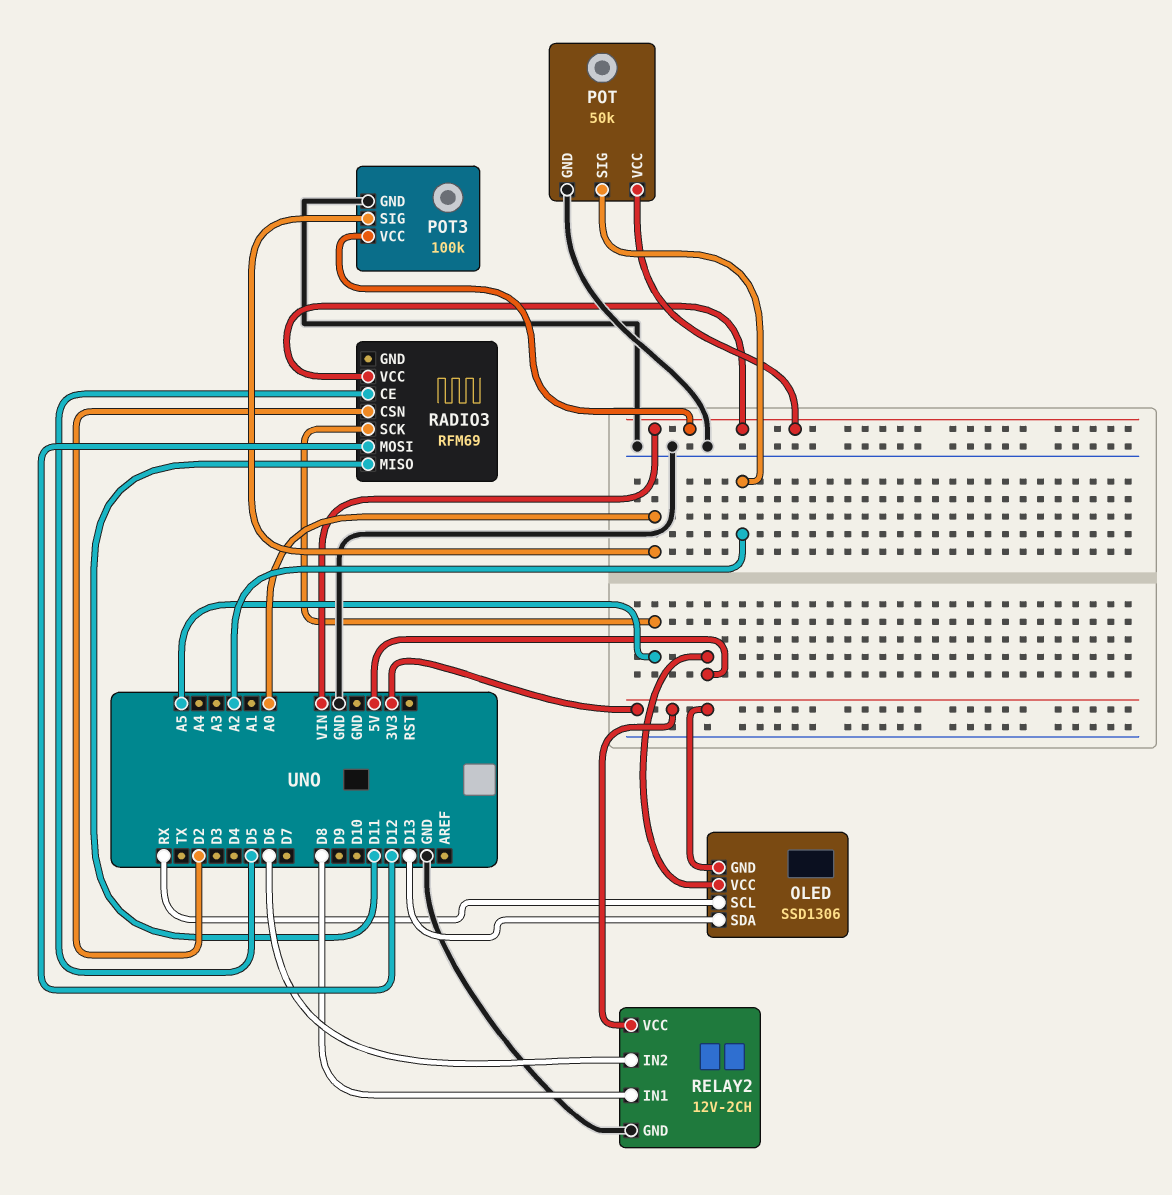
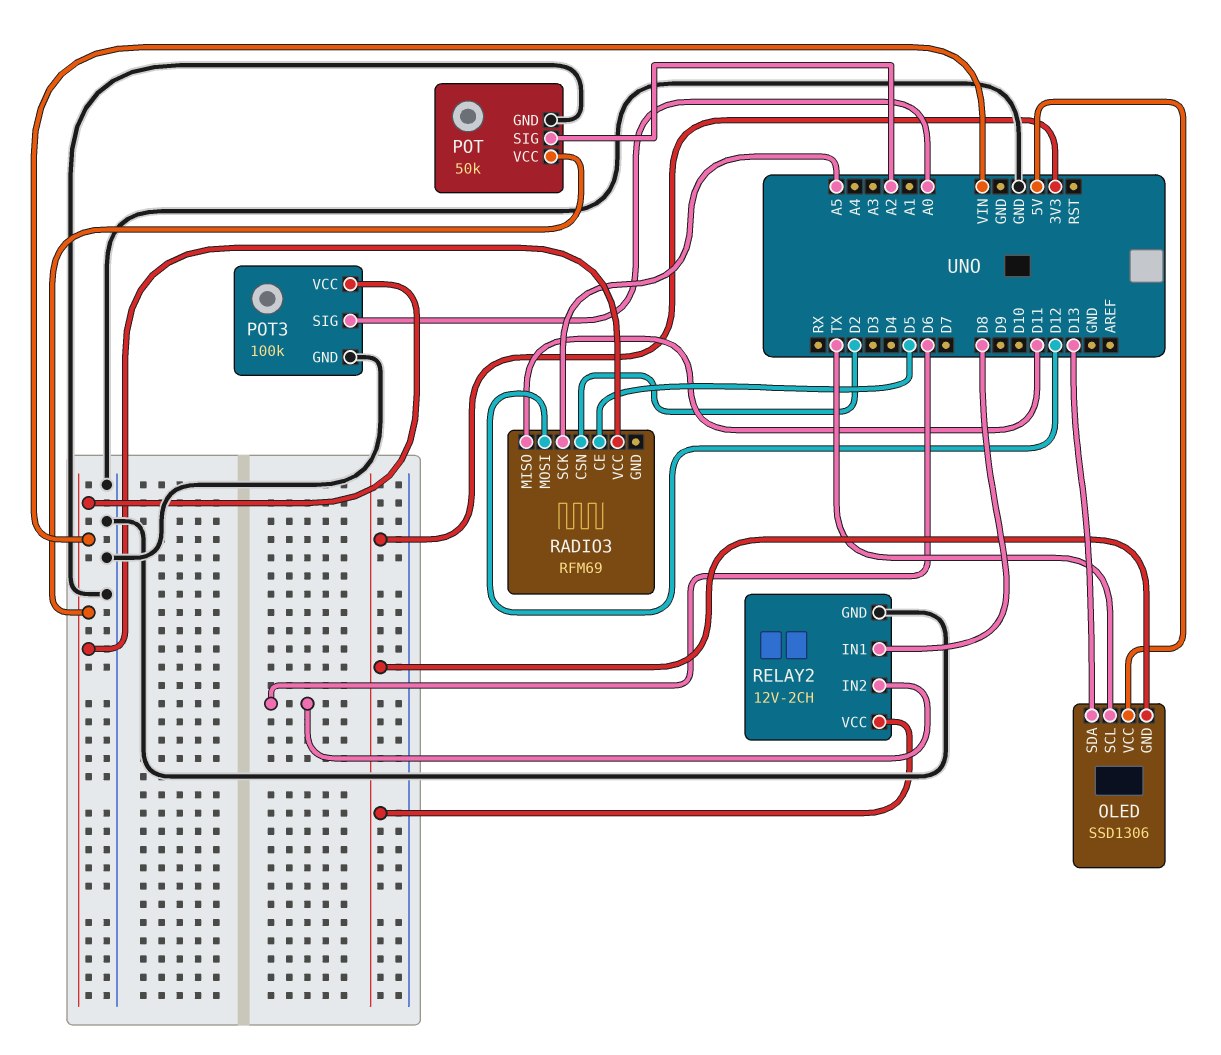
OLED pin SCL: RX -> TX

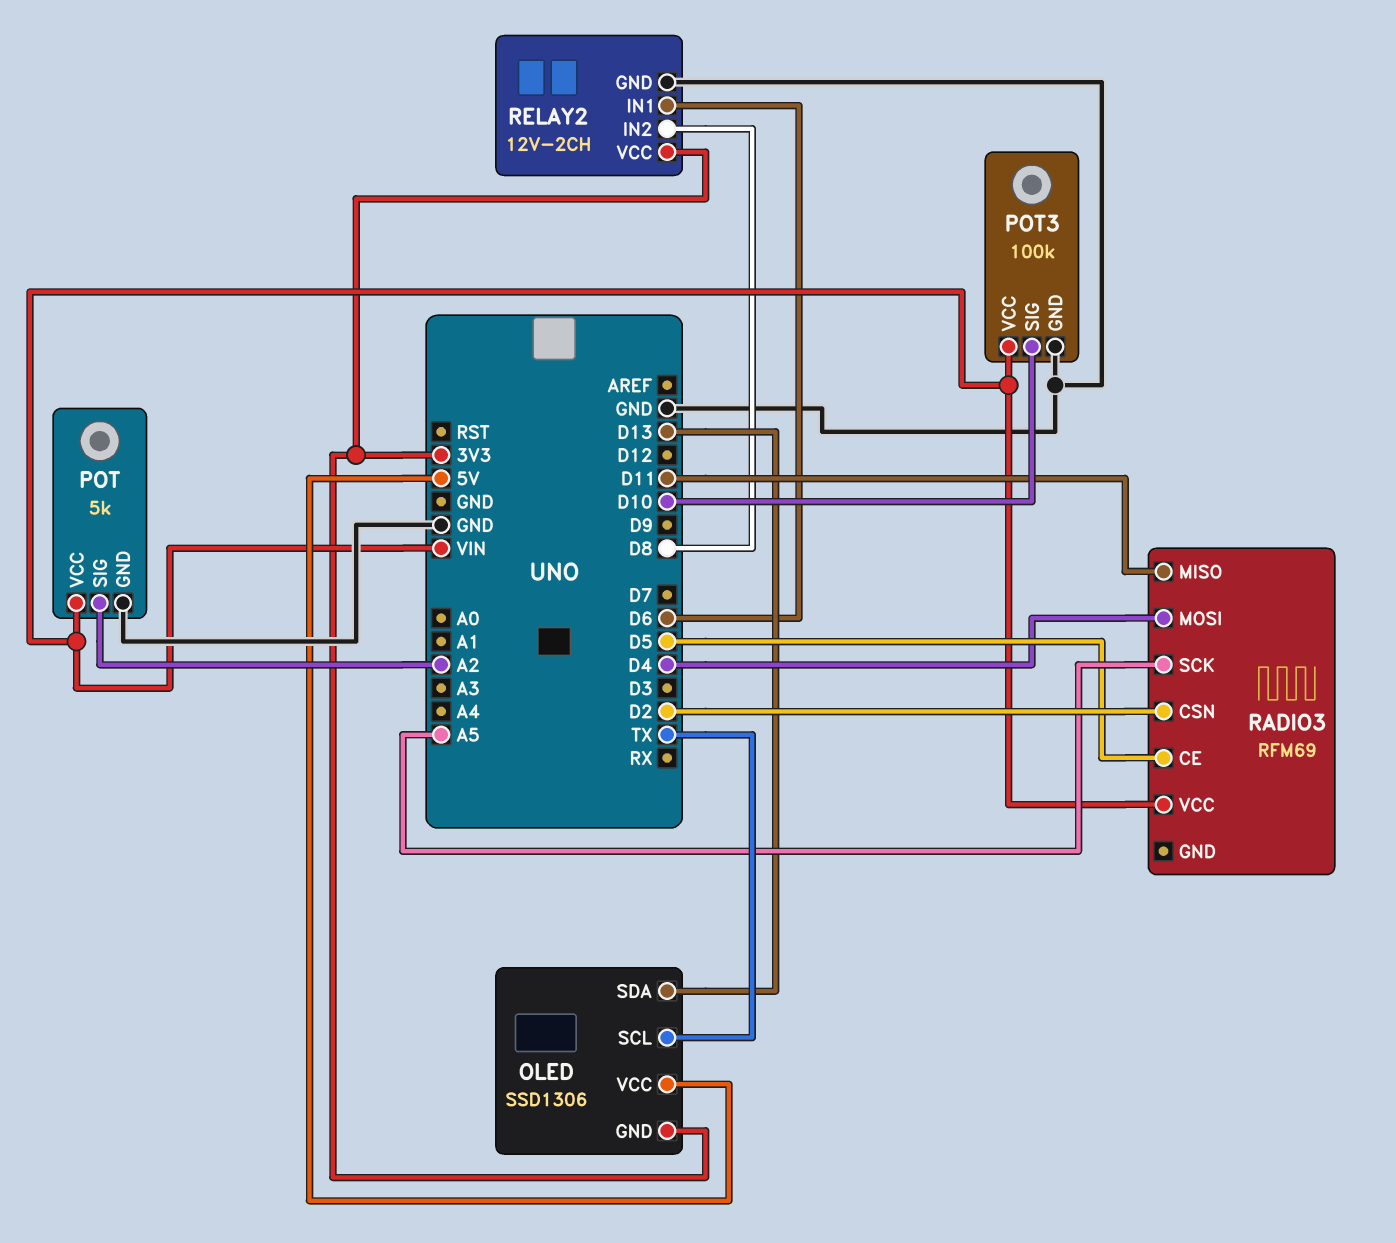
POT: 50k -> 5k
POT3 pin SIG: A0 -> D10
RADIO3 pin MOSI: D12 -> D4
RELAY2 pin IN1: D8 -> D6
RELAY2 pin IN2: D6 -> D8

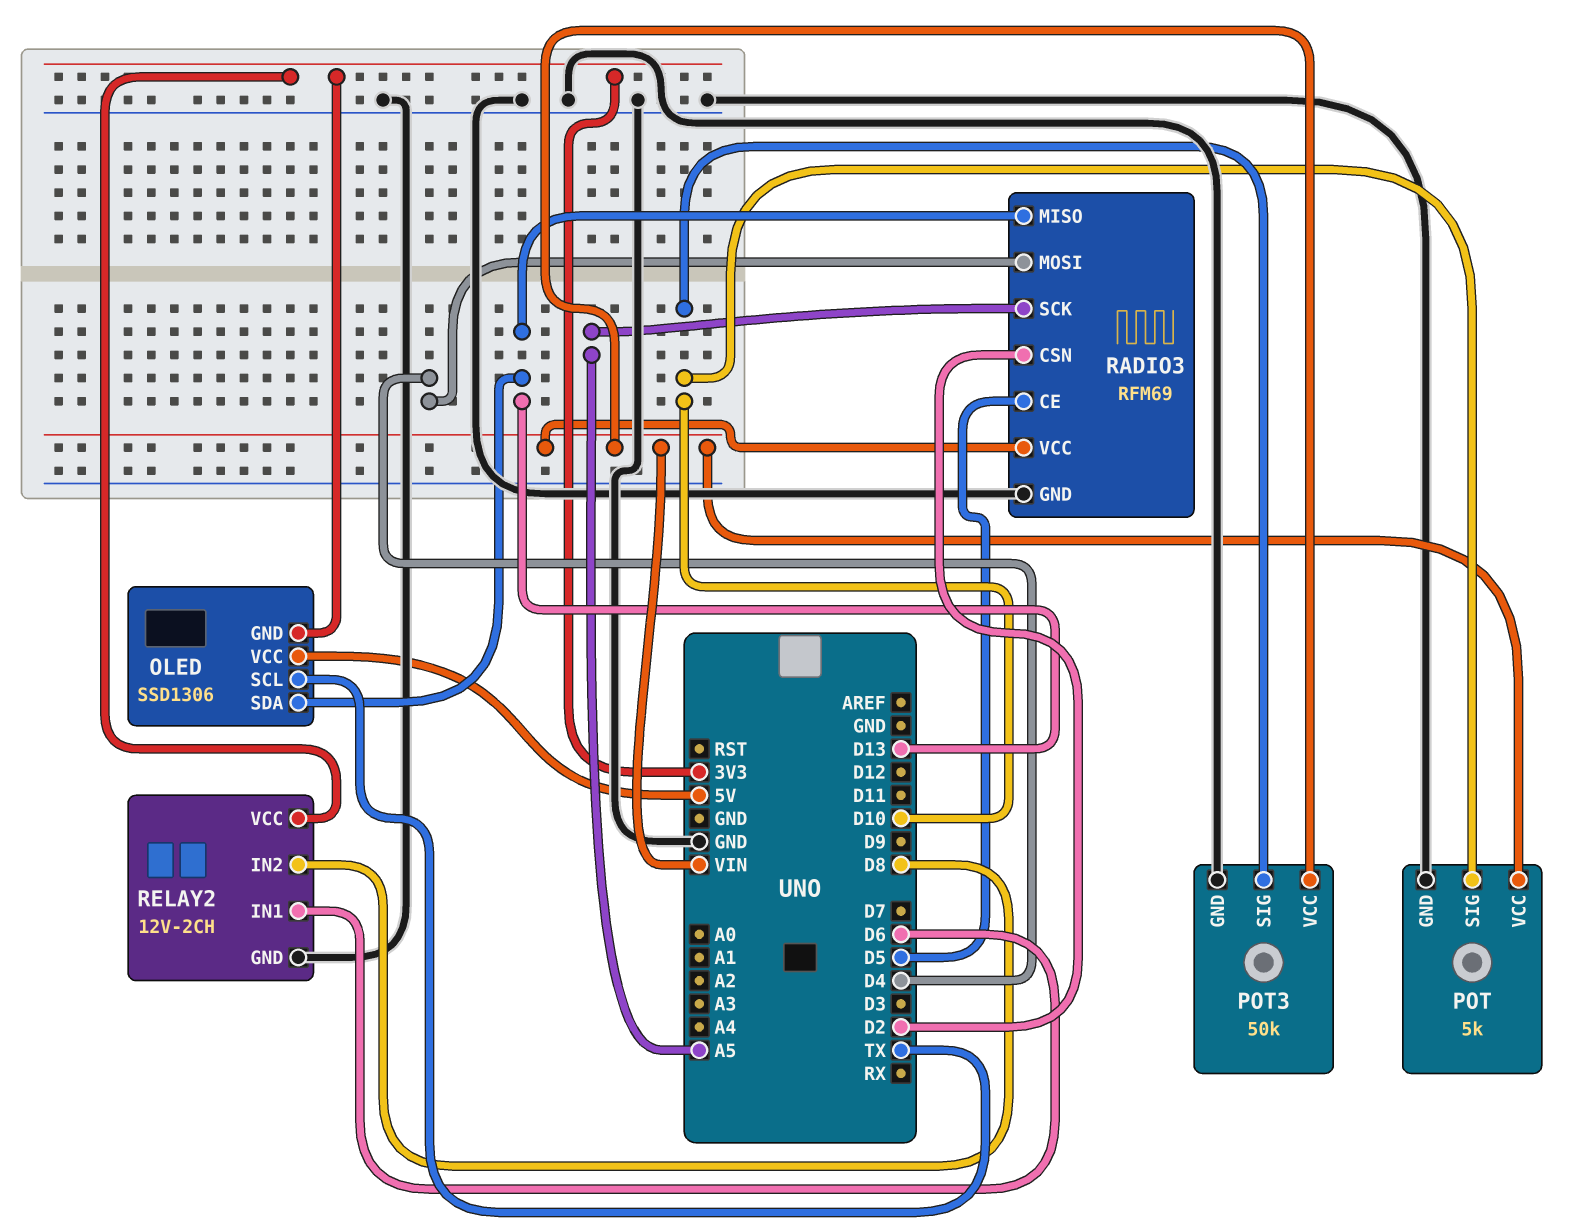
POT pin SIG: A2 -> D10
POT3: 100k -> 50k
RADIO3 pin GND: none -> GND
RADIO3 pin MISO: D11 -> D13

